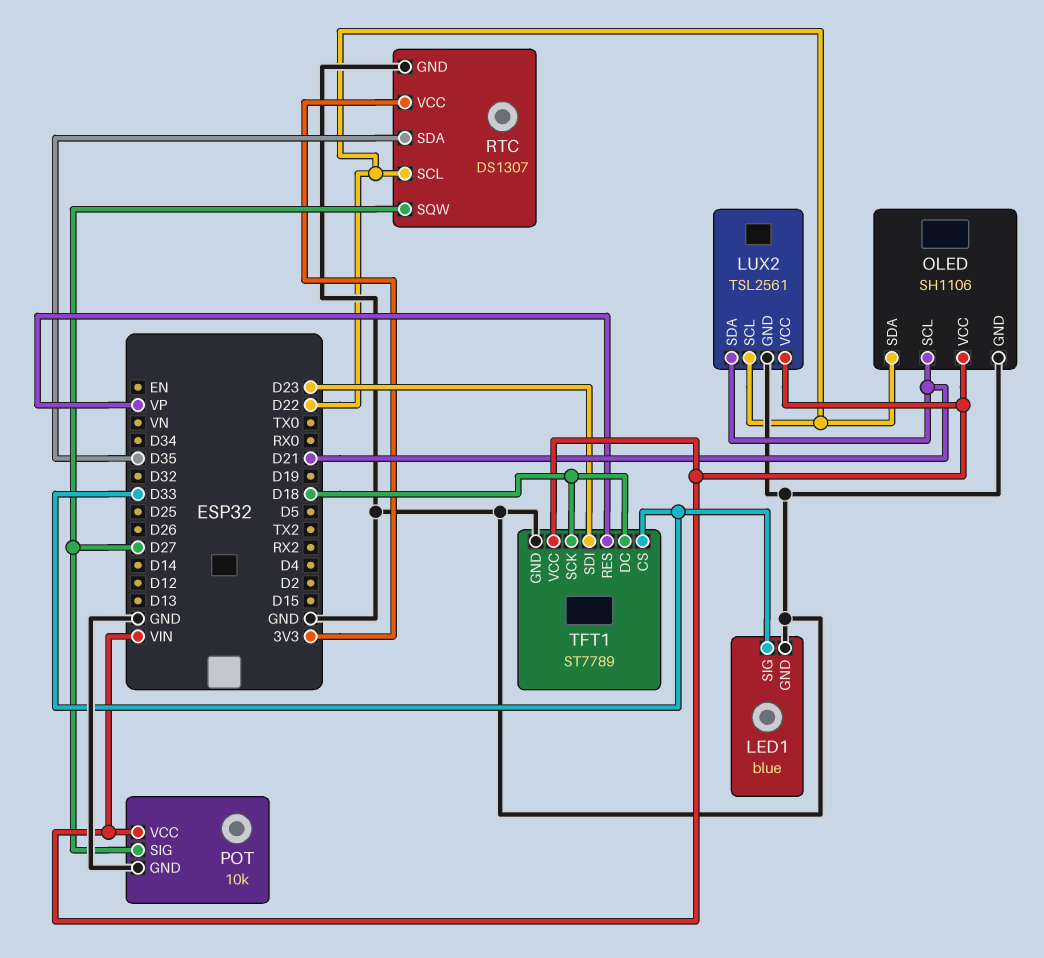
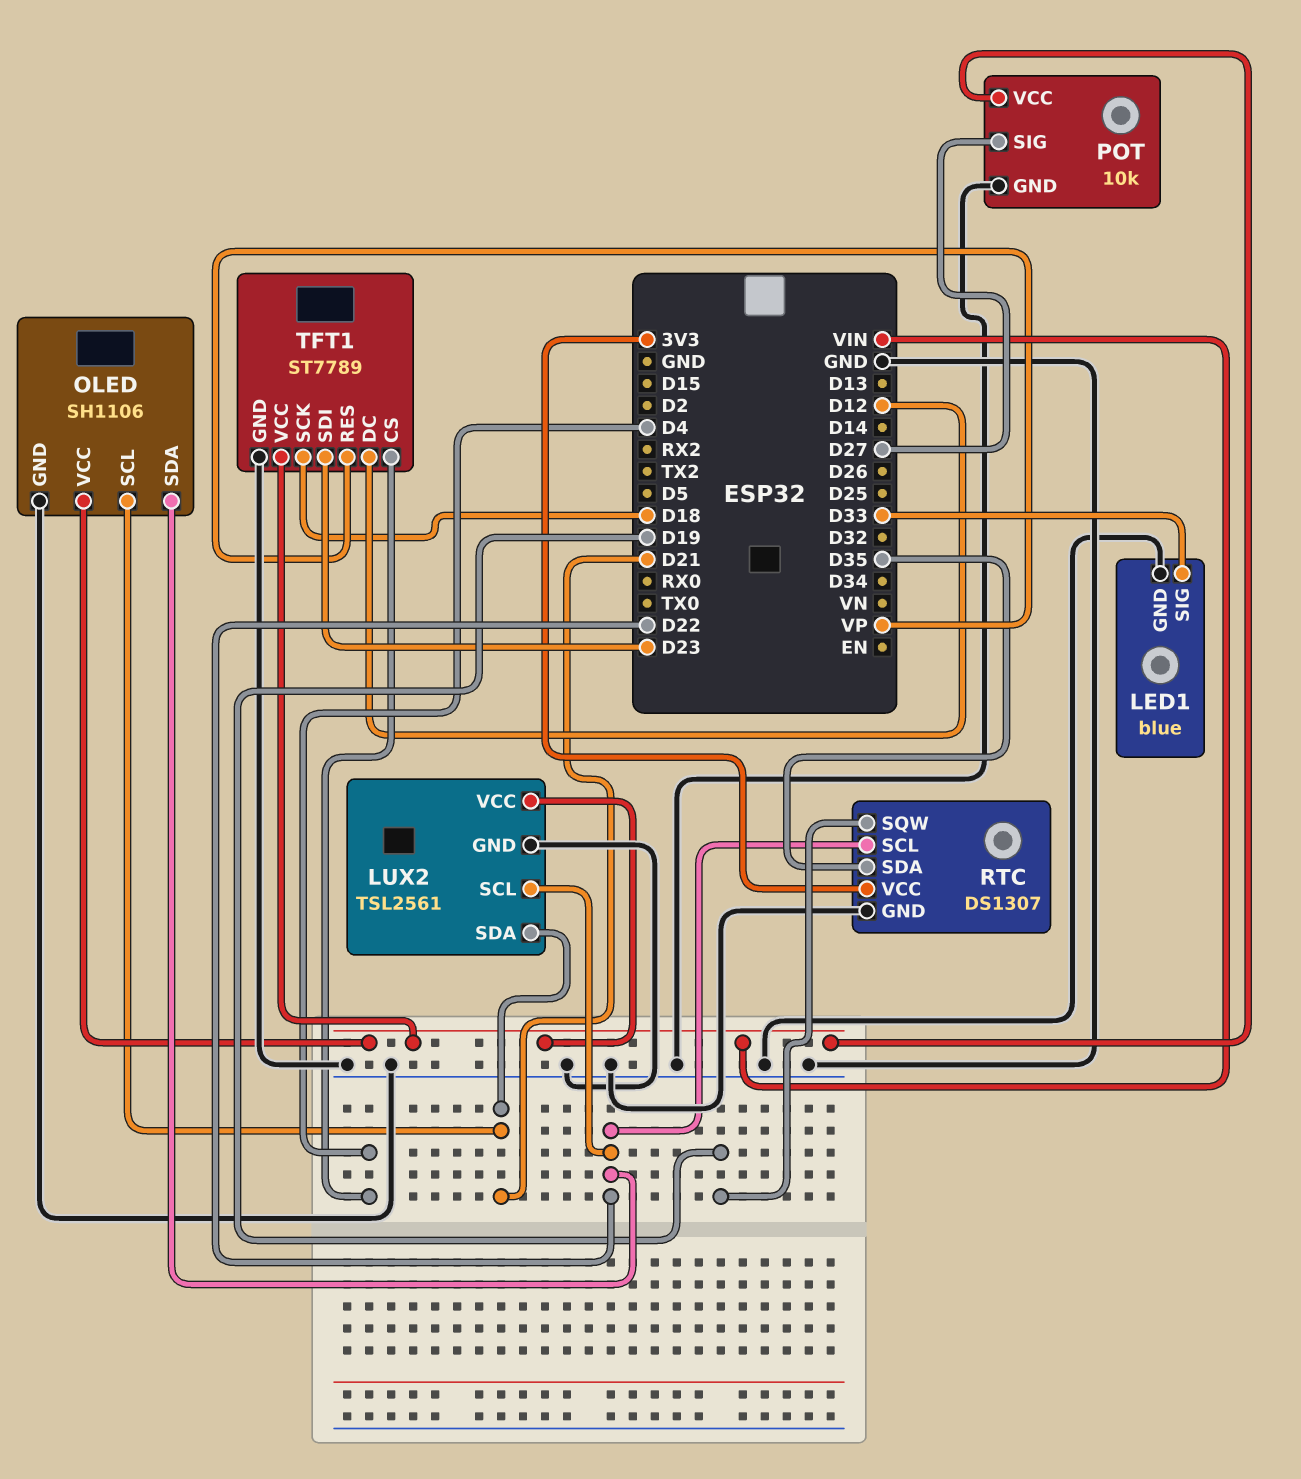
RTC pin SQW: D27 -> D19
TFT1 pin CS: D33 -> D4
TFT1 pin DC: D18 -> D12

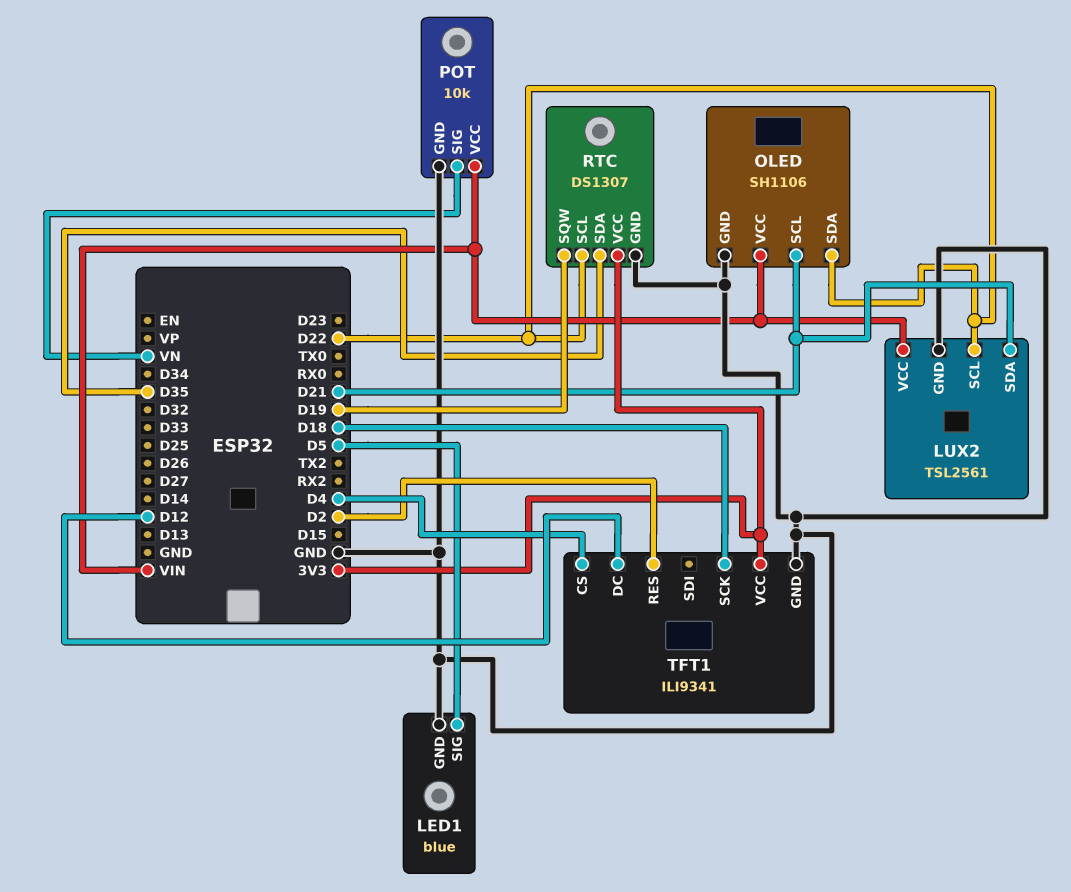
LED1 pin SIG: D33 -> D5
POT pin SIG: D27 -> VN
TFT1: ST7789 -> ILI9341
TFT1 pin RES: VP -> D2
TFT1 pin SDI: D23 -> none
TFT1 pin VCC: VIN -> 3V3

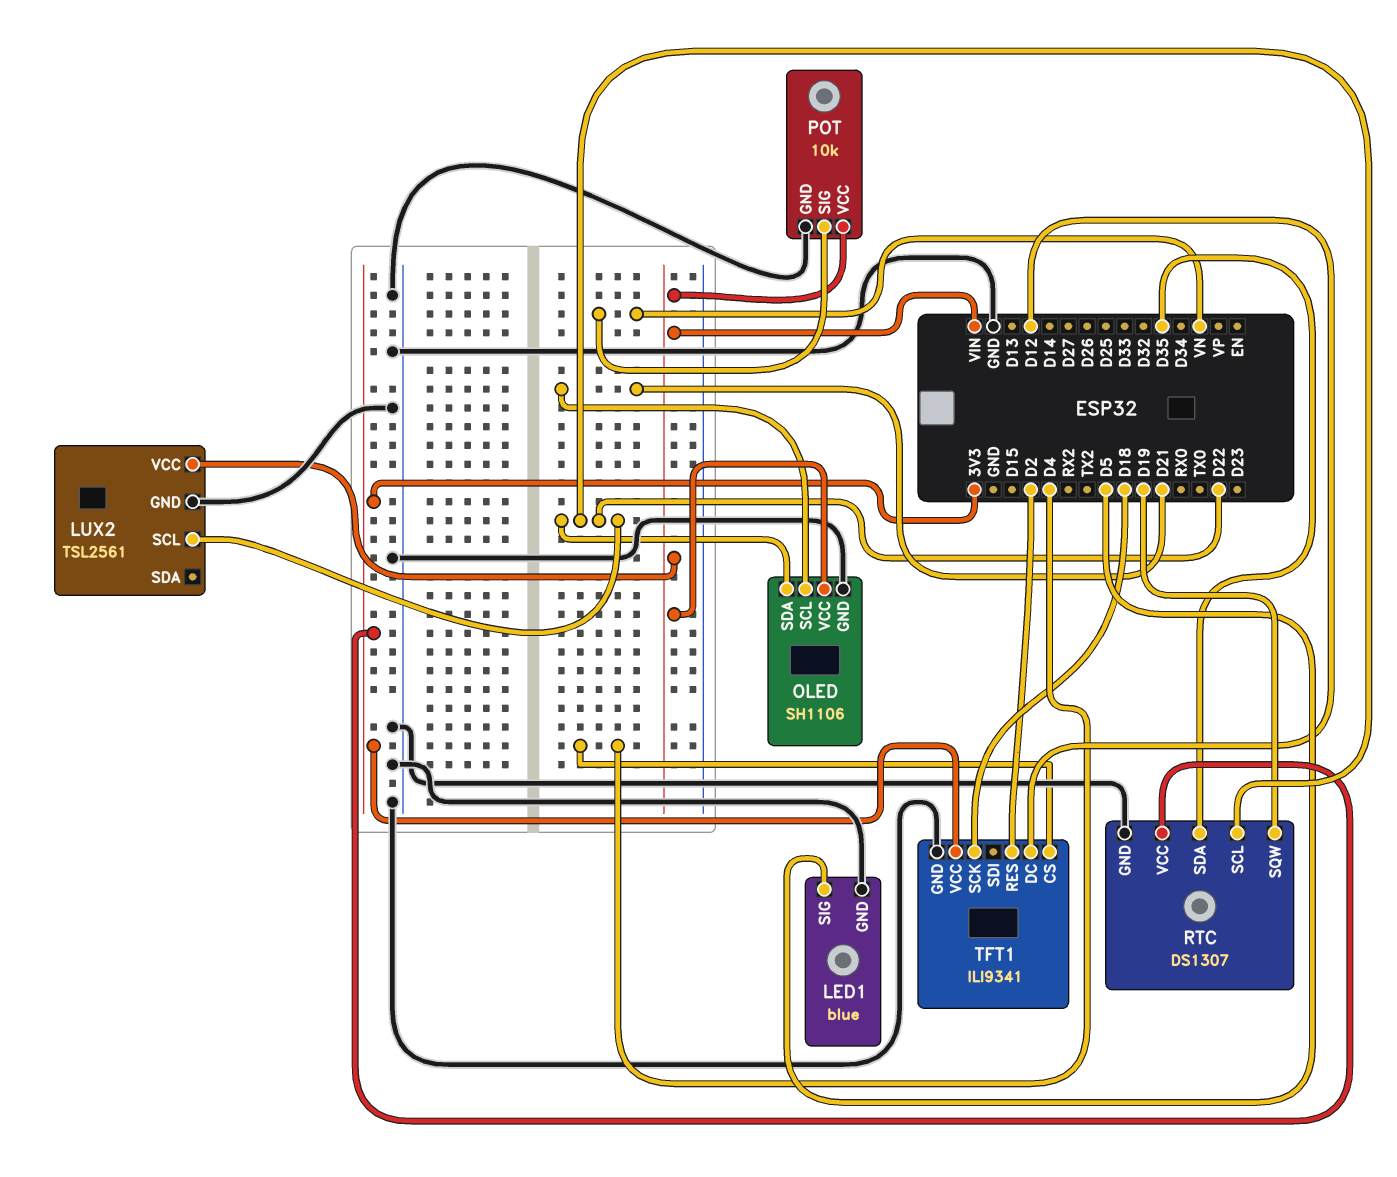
LUX2 pin SDA: D21 -> none

